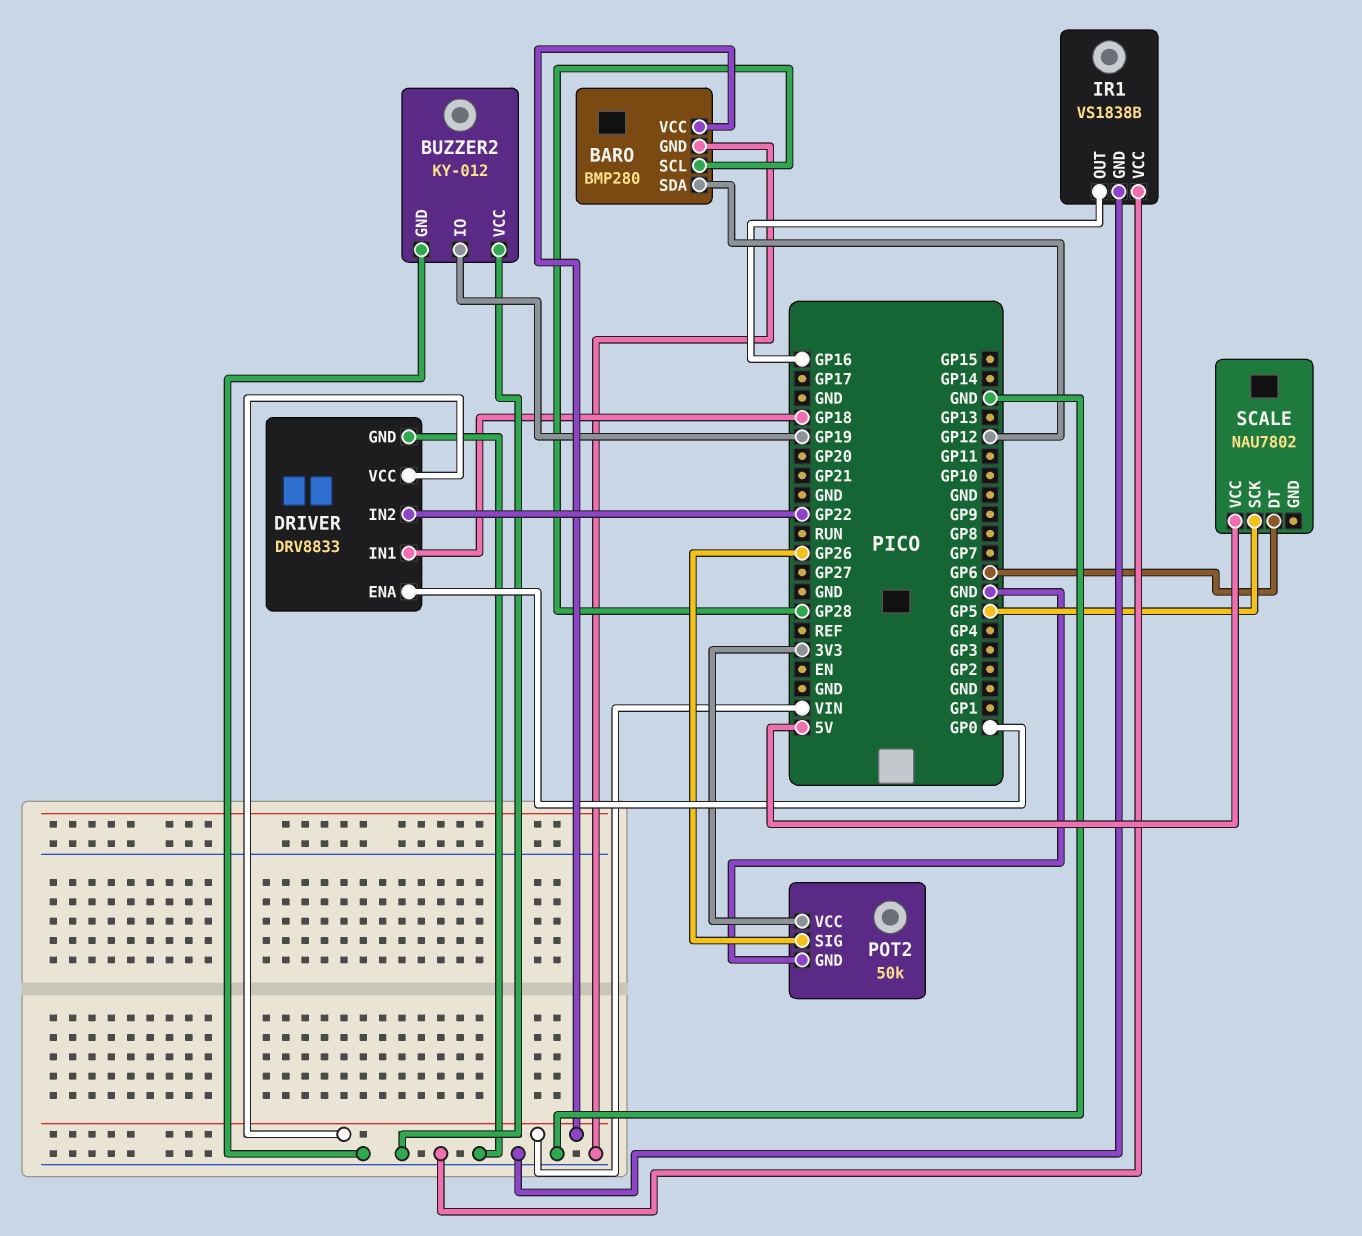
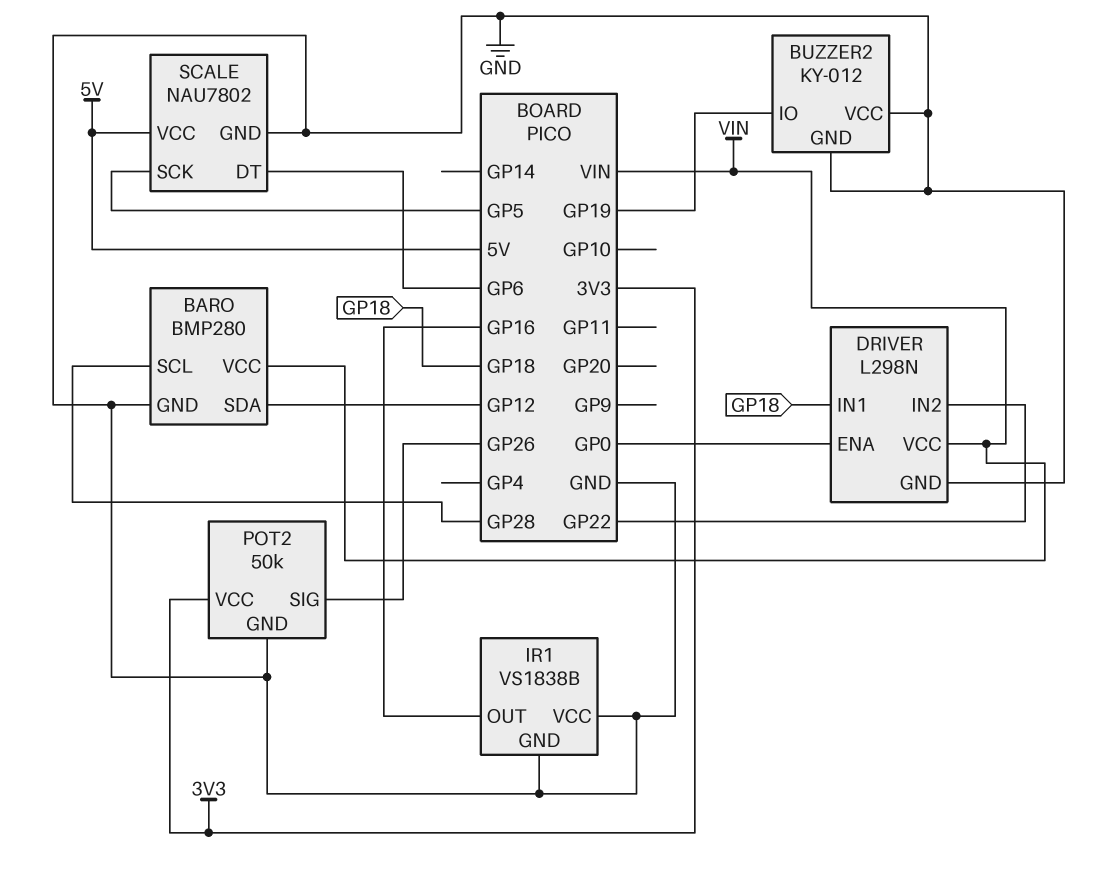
DRIVER: DRV8833 -> L298N
SCALE pin GND: none -> GND

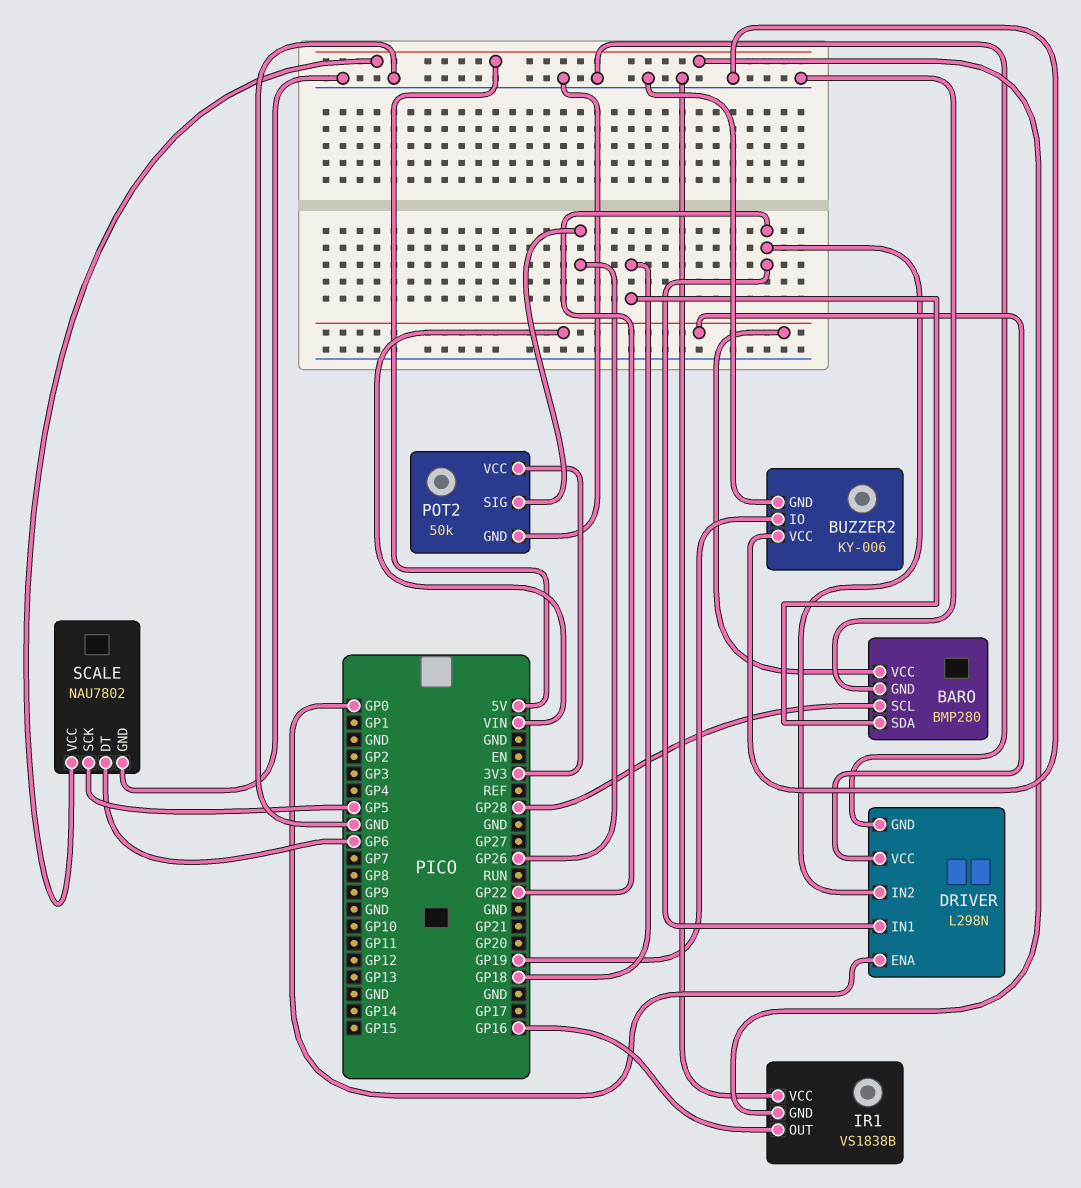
BARO pin SDA: GP12 -> GP18
BUZZER2: KY-012 -> KY-006
DRIVER pin IN1: GP18 -> GP22
IR1 pin GND: GND -> 5V

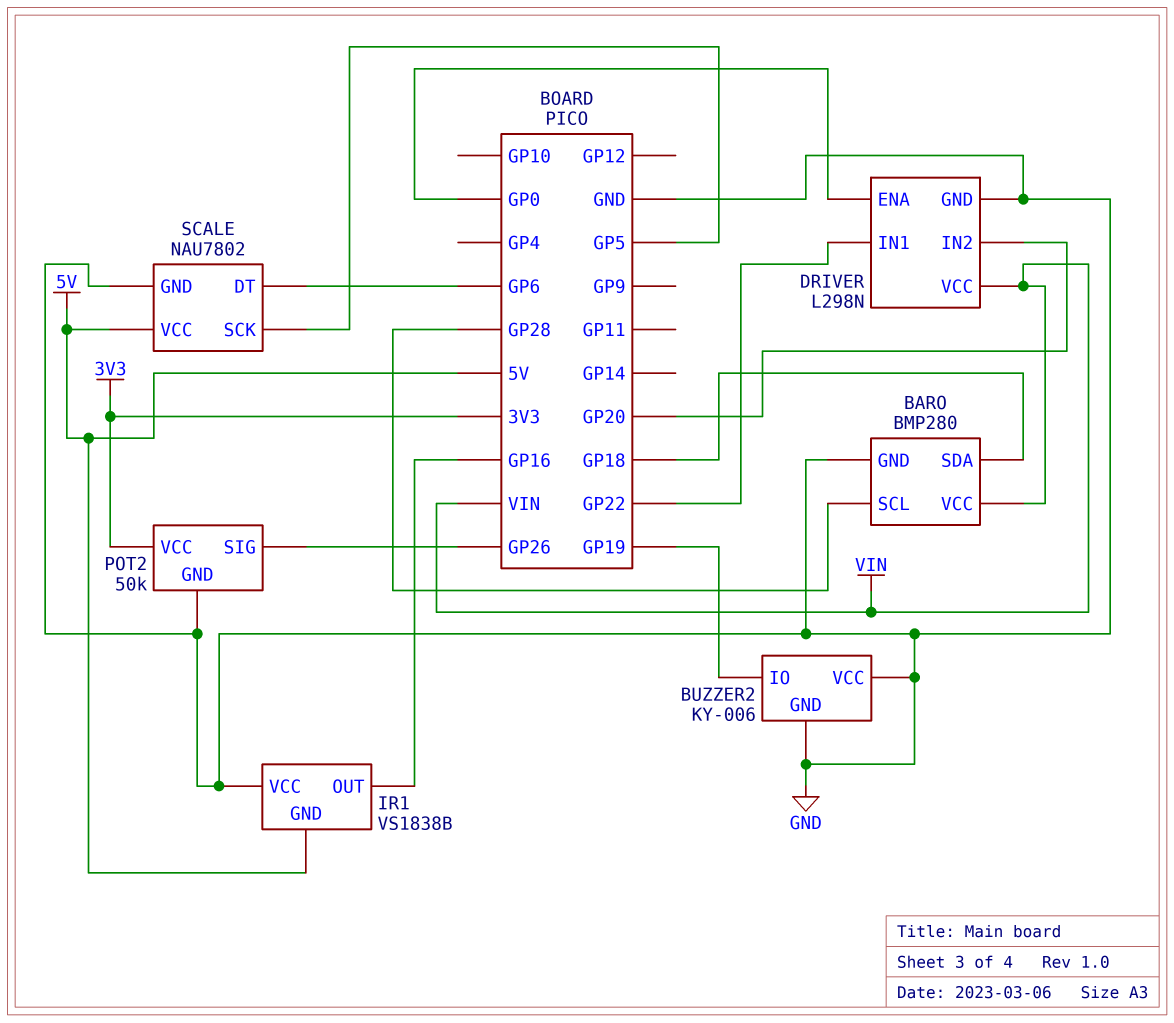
DRIVER pin IN2: GP22 -> GP20

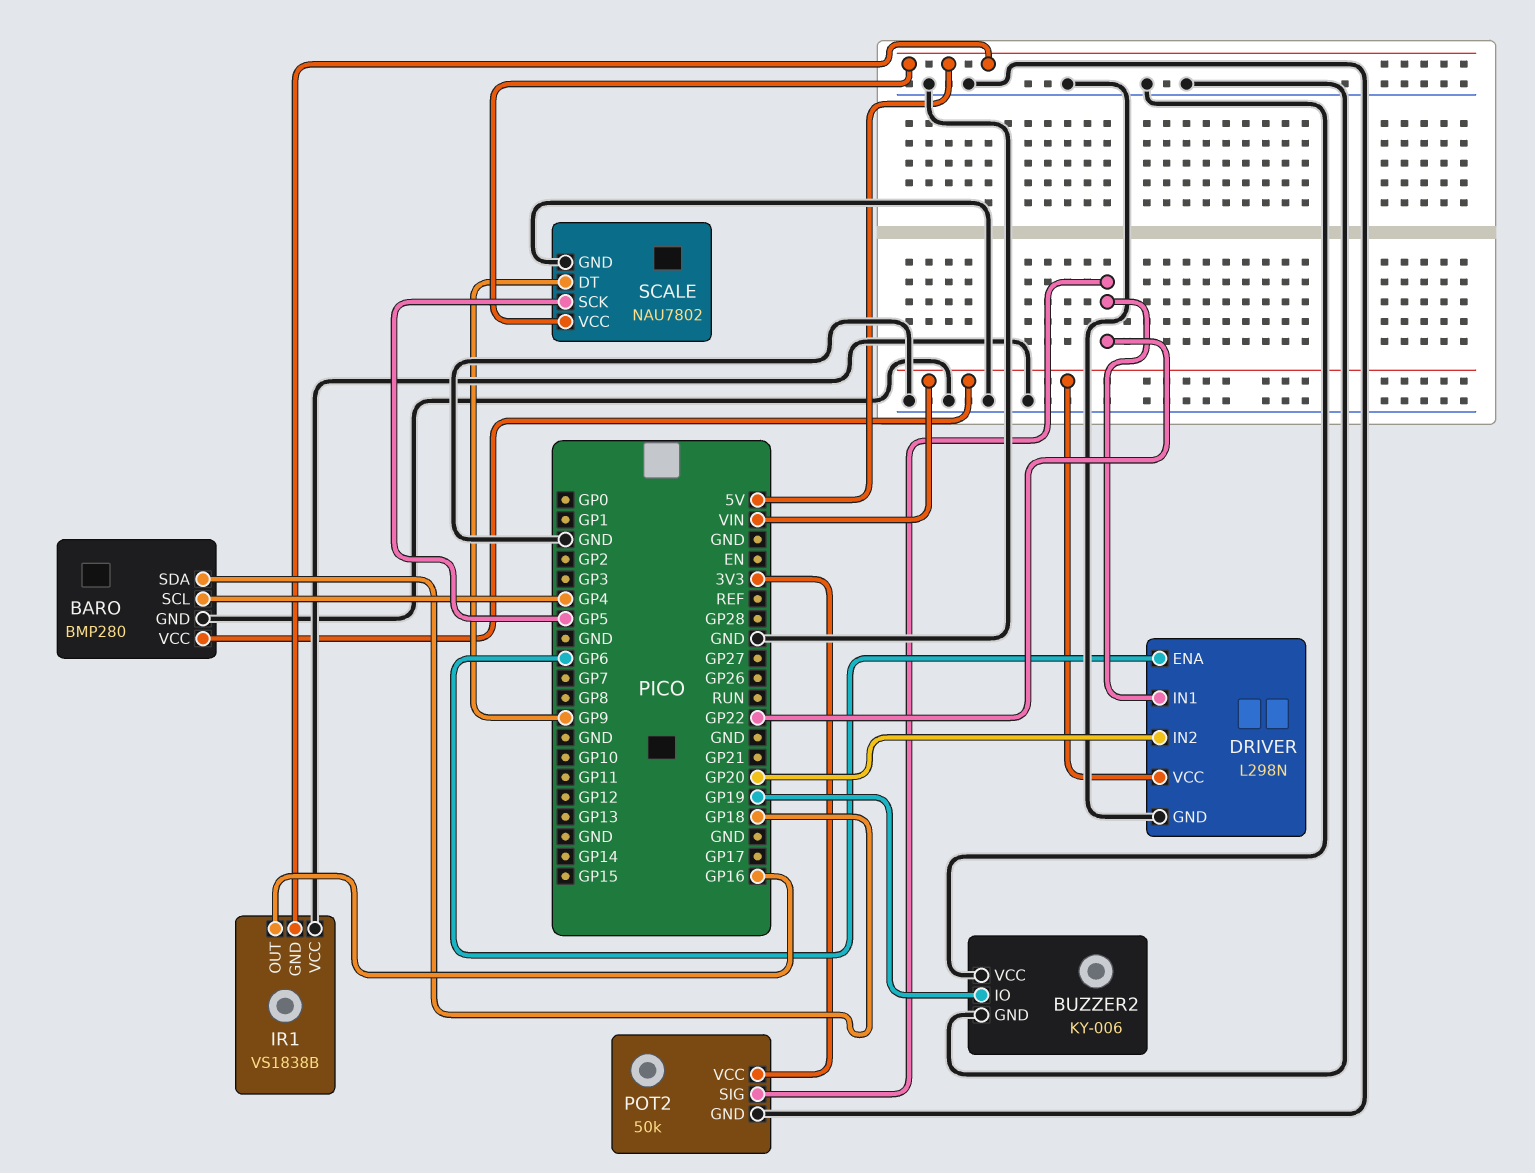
BARO pin SCL: GP28 -> GP4
DRIVER pin ENA: GP0 -> GP6
POT2 pin SIG: GP26 -> GP22
SCALE pin DT: GP6 -> GP9

